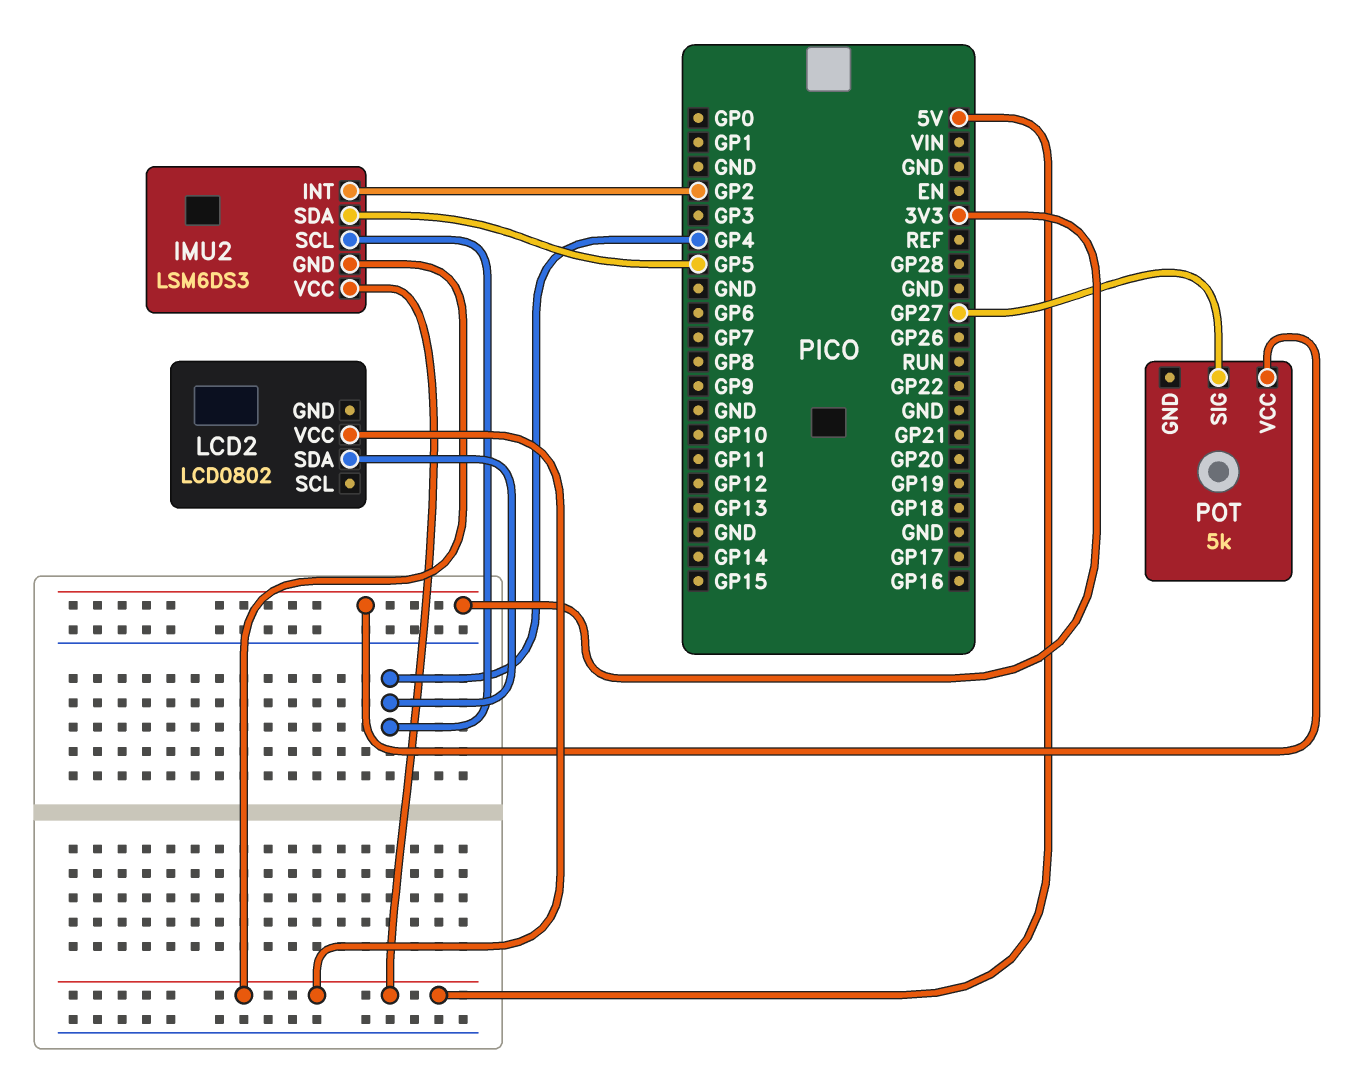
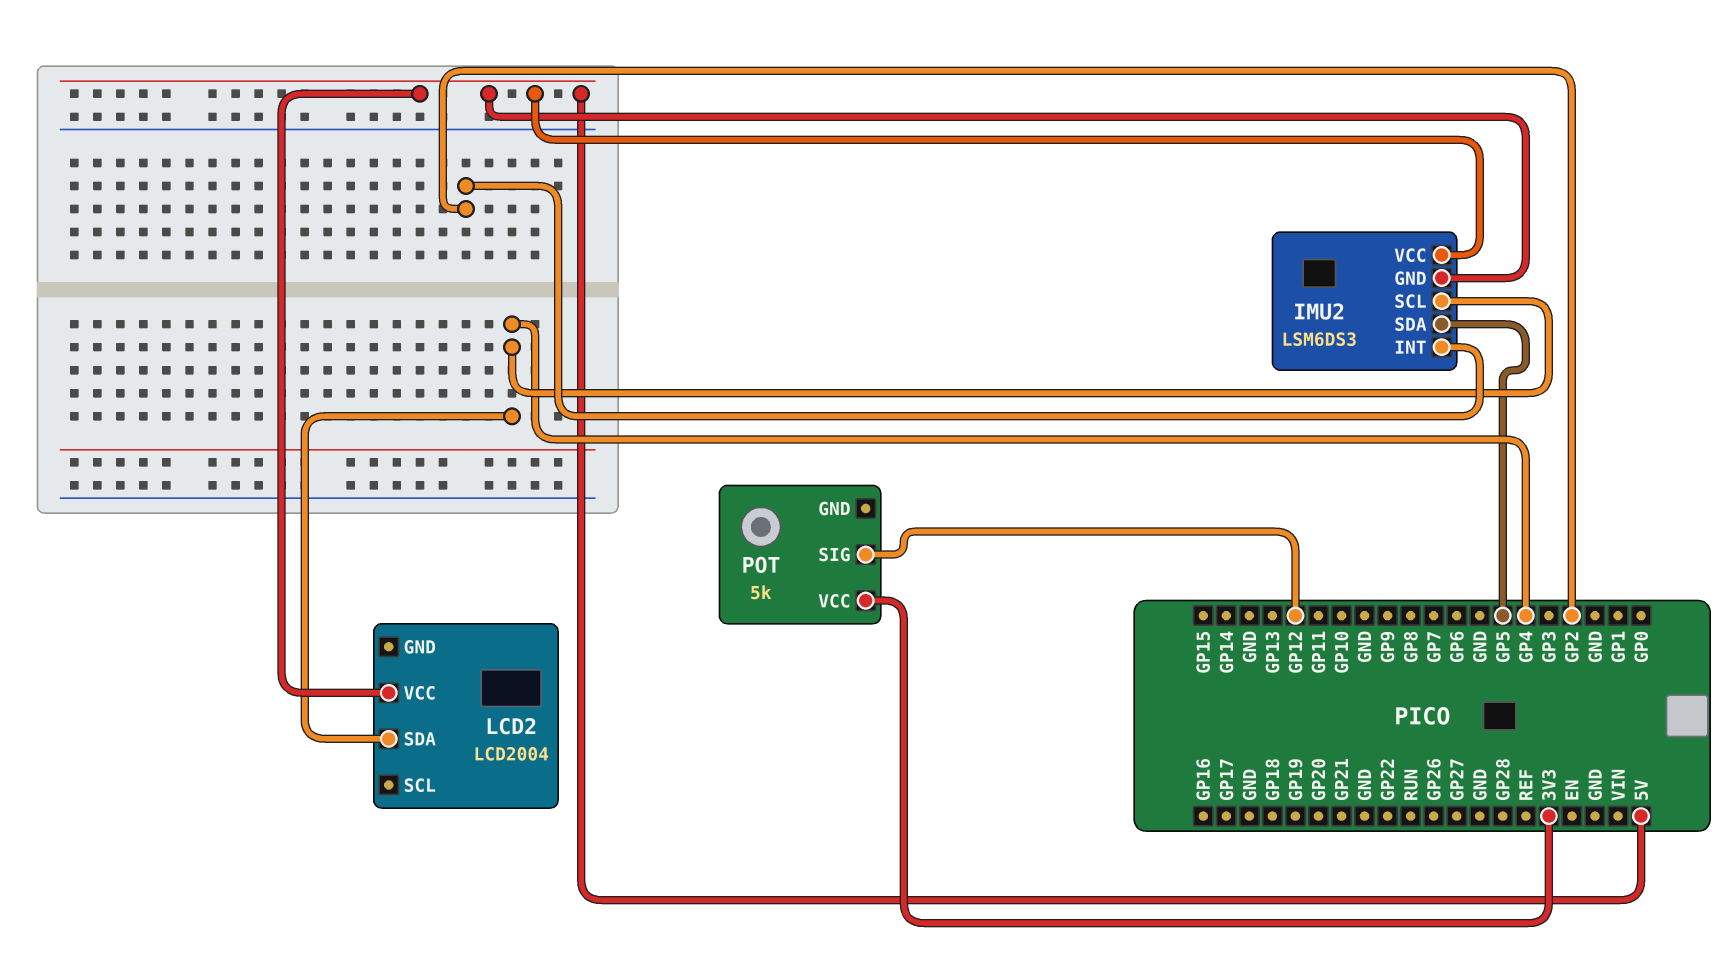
LCD2: LCD0802 -> LCD2004
POT pin SIG: GP27 -> GP12

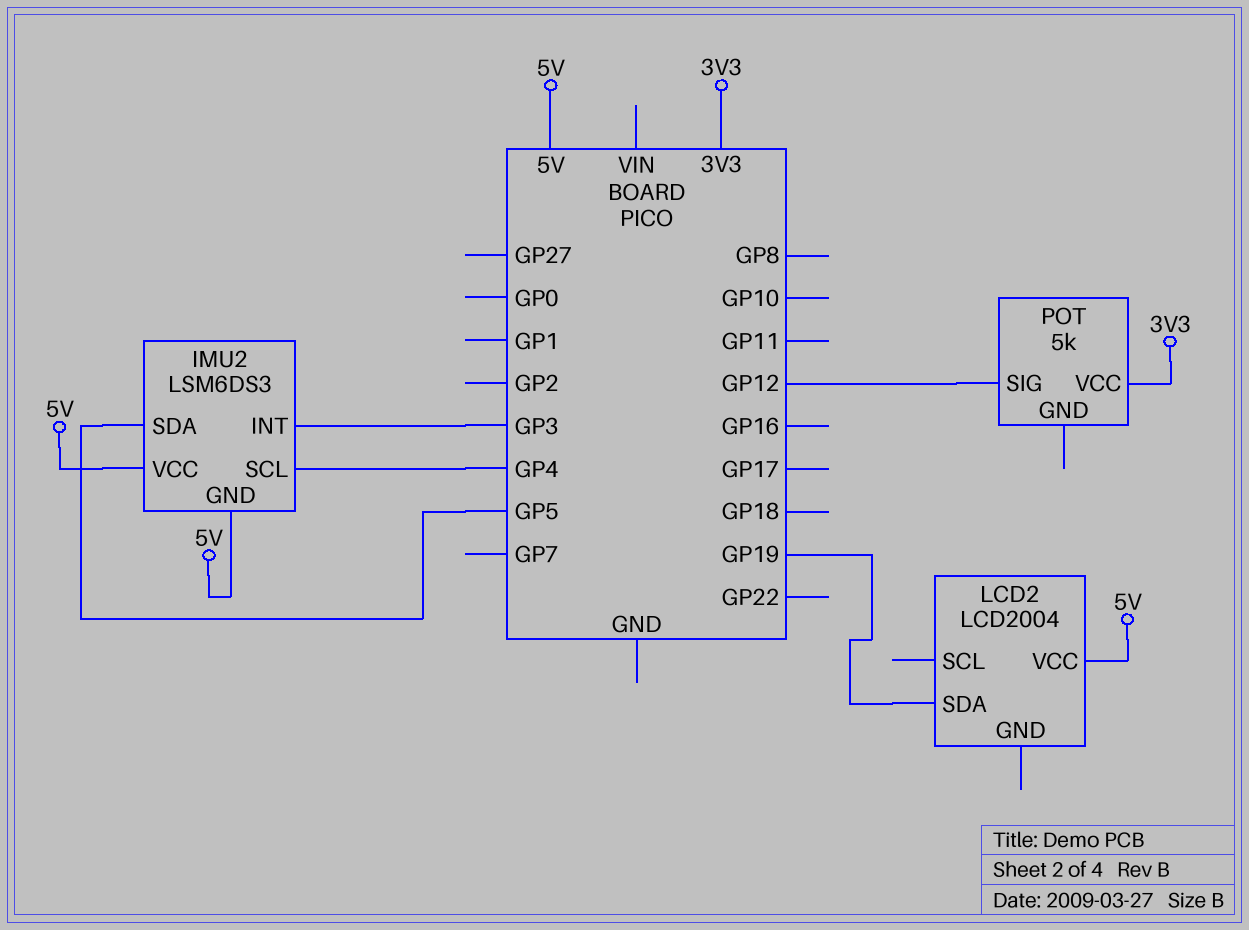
IMU2 pin INT: GP2 -> GP3
LCD2 pin SDA: GP4 -> GP19

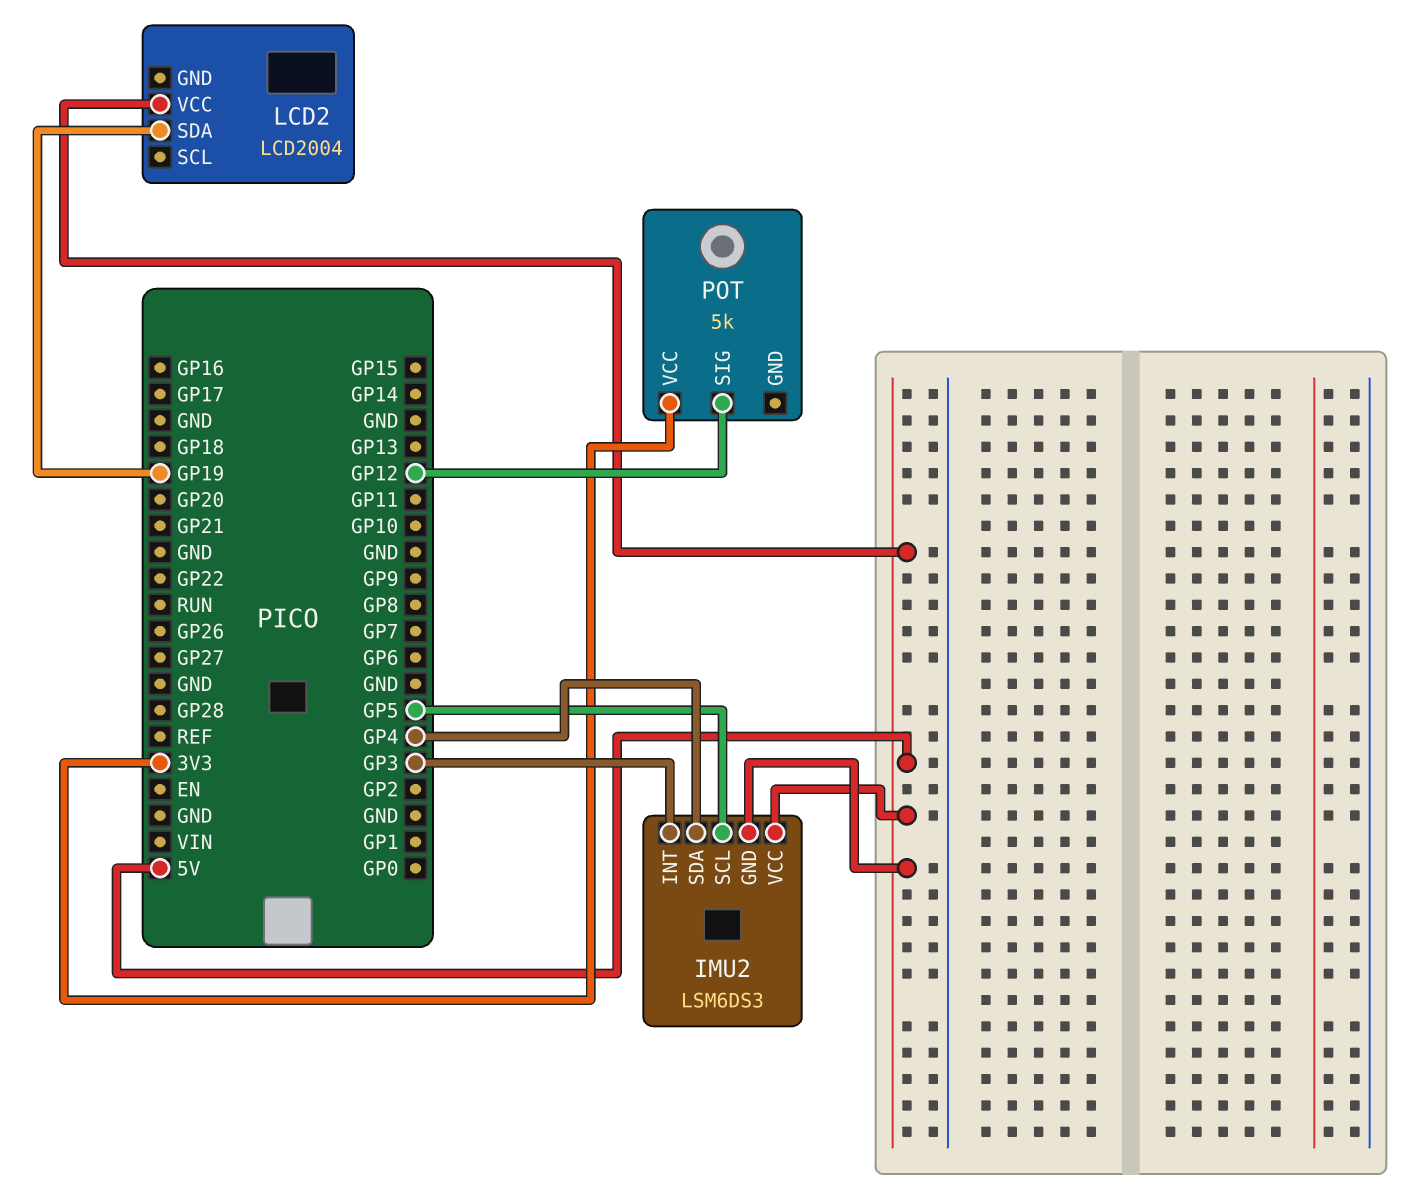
IMU2 pin SCL: GP4 -> GP5
IMU2 pin SDA: GP5 -> GP4

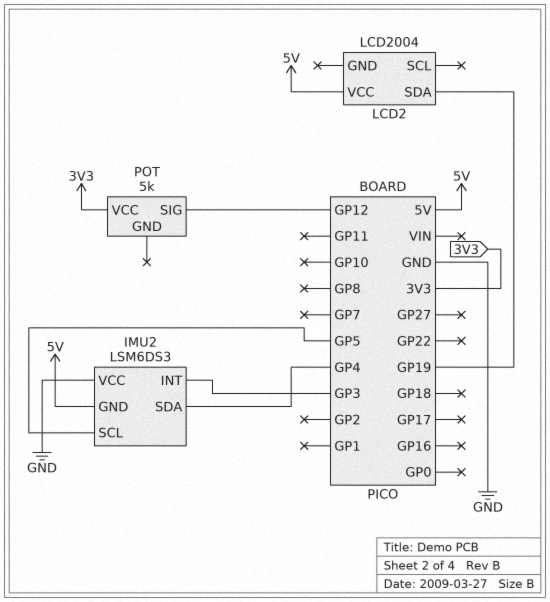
IMU2 pin VCC: 5V -> GND

